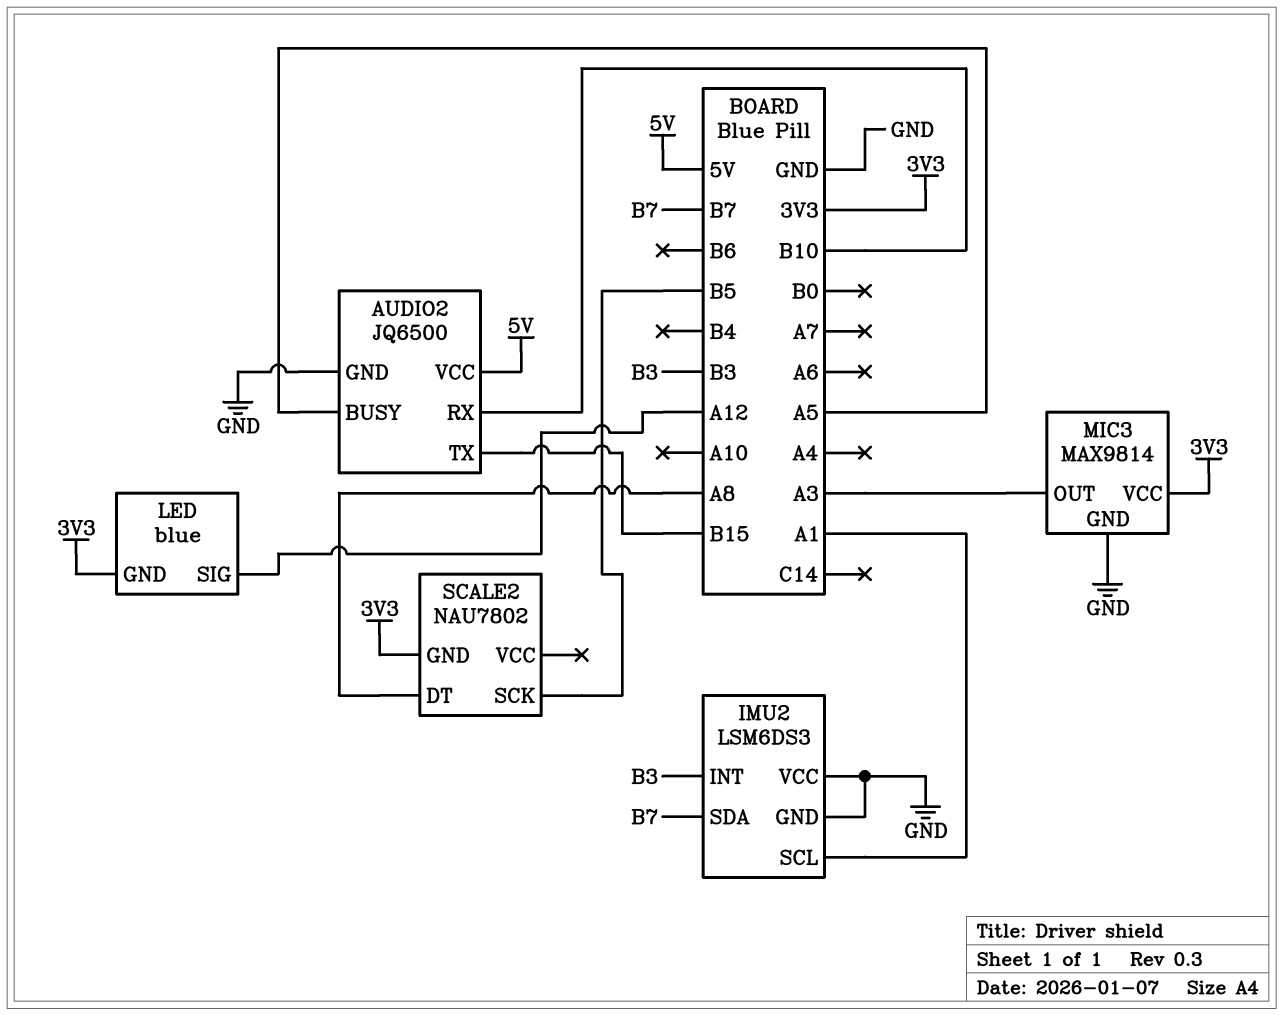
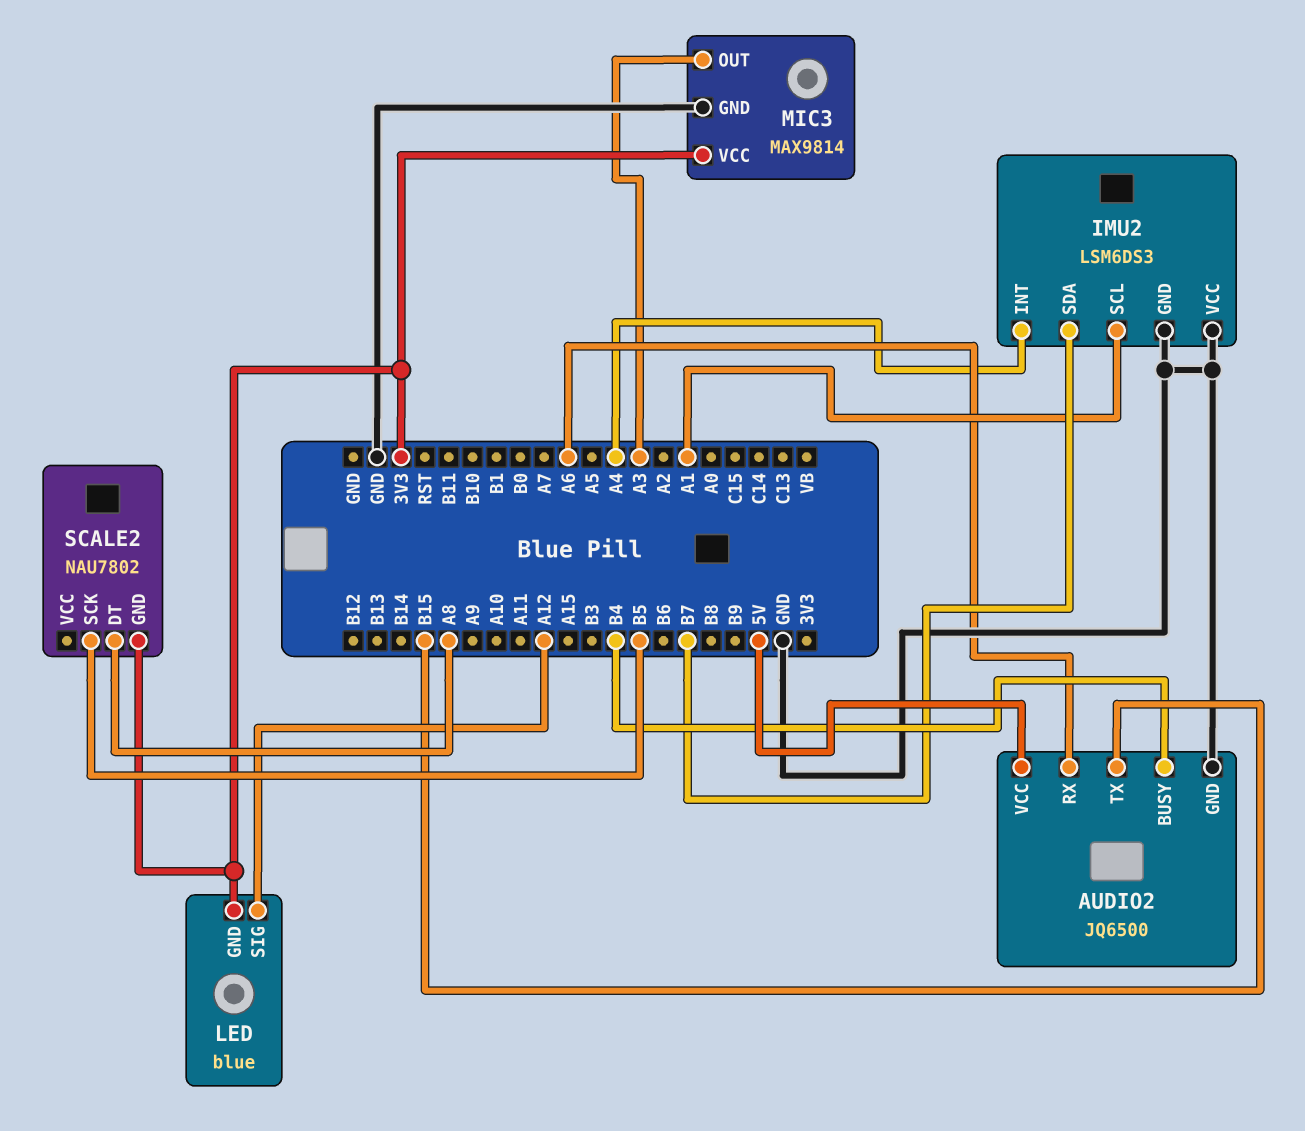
AUDIO2 pin BUSY: A5 -> B4
AUDIO2 pin RX: B10 -> A6
IMU2 pin INT: B3 -> A4

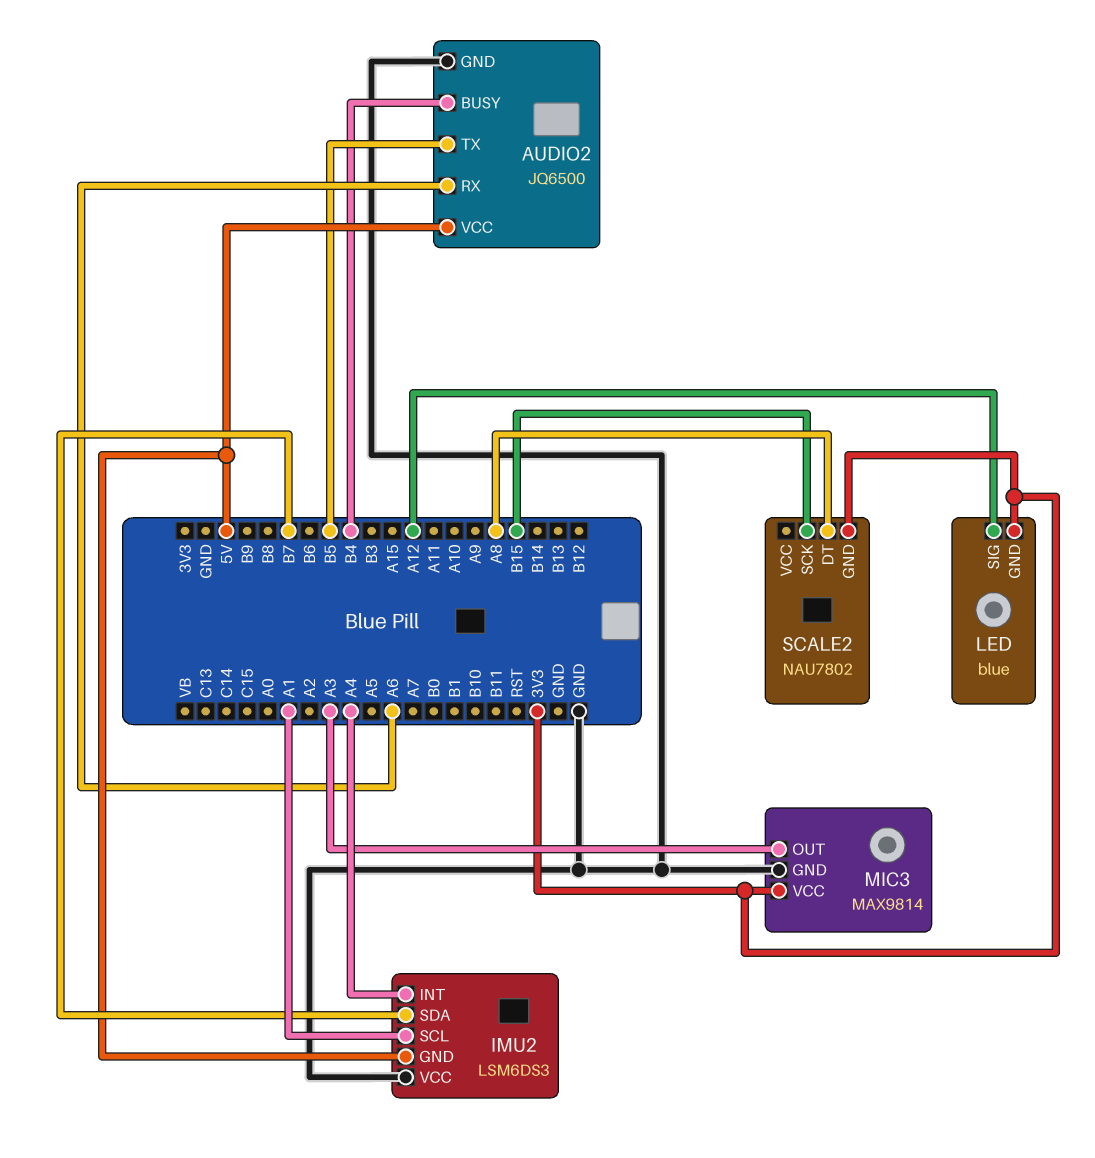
AUDIO2 pin TX: B15 -> B5
IMU2 pin GND: GND -> 5V
SCALE2 pin SCK: B5 -> B15

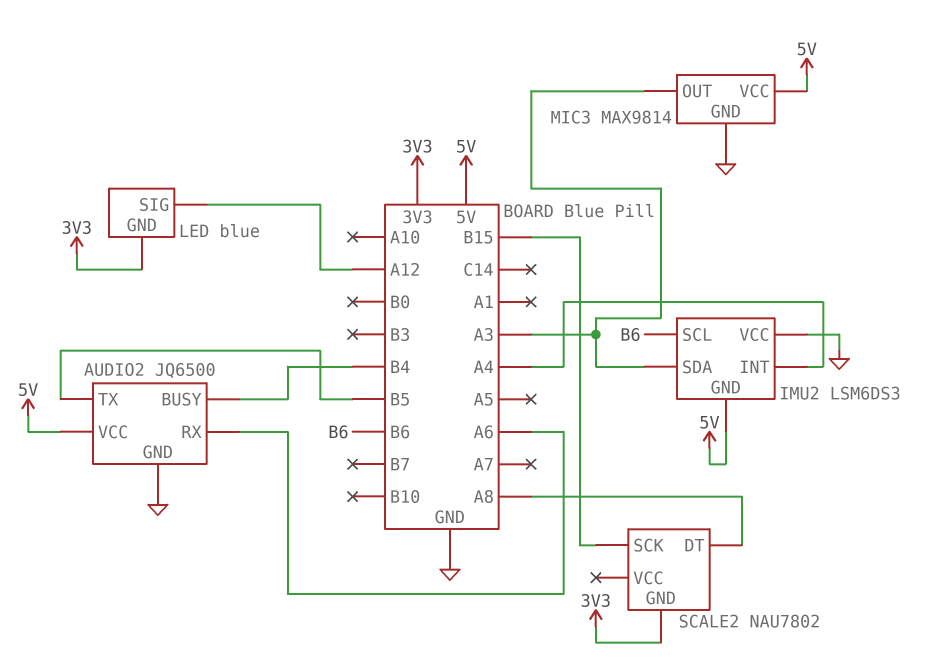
IMU2 pin SCL: A1 -> B6
IMU2 pin SDA: B7 -> A3
MIC3 pin VCC: 3V3 -> 5V

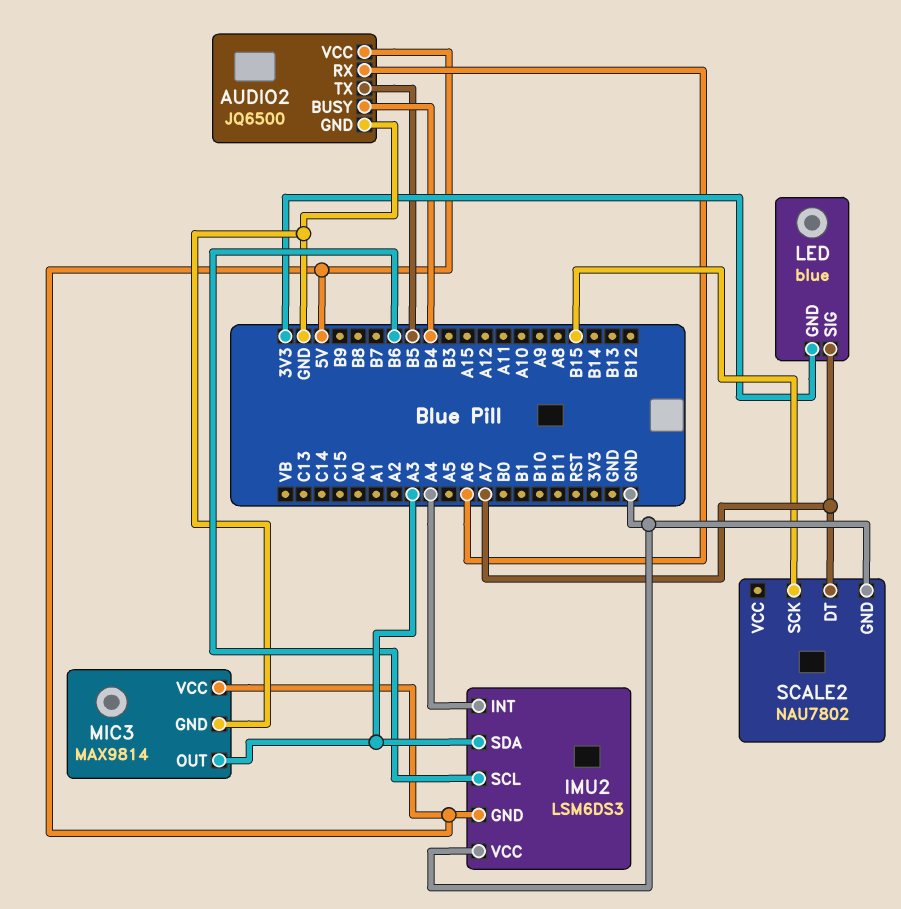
LED pin SIG: A12 -> A7
SCALE2 pin DT: A8 -> A7
SCALE2 pin GND: 3V3 -> GND

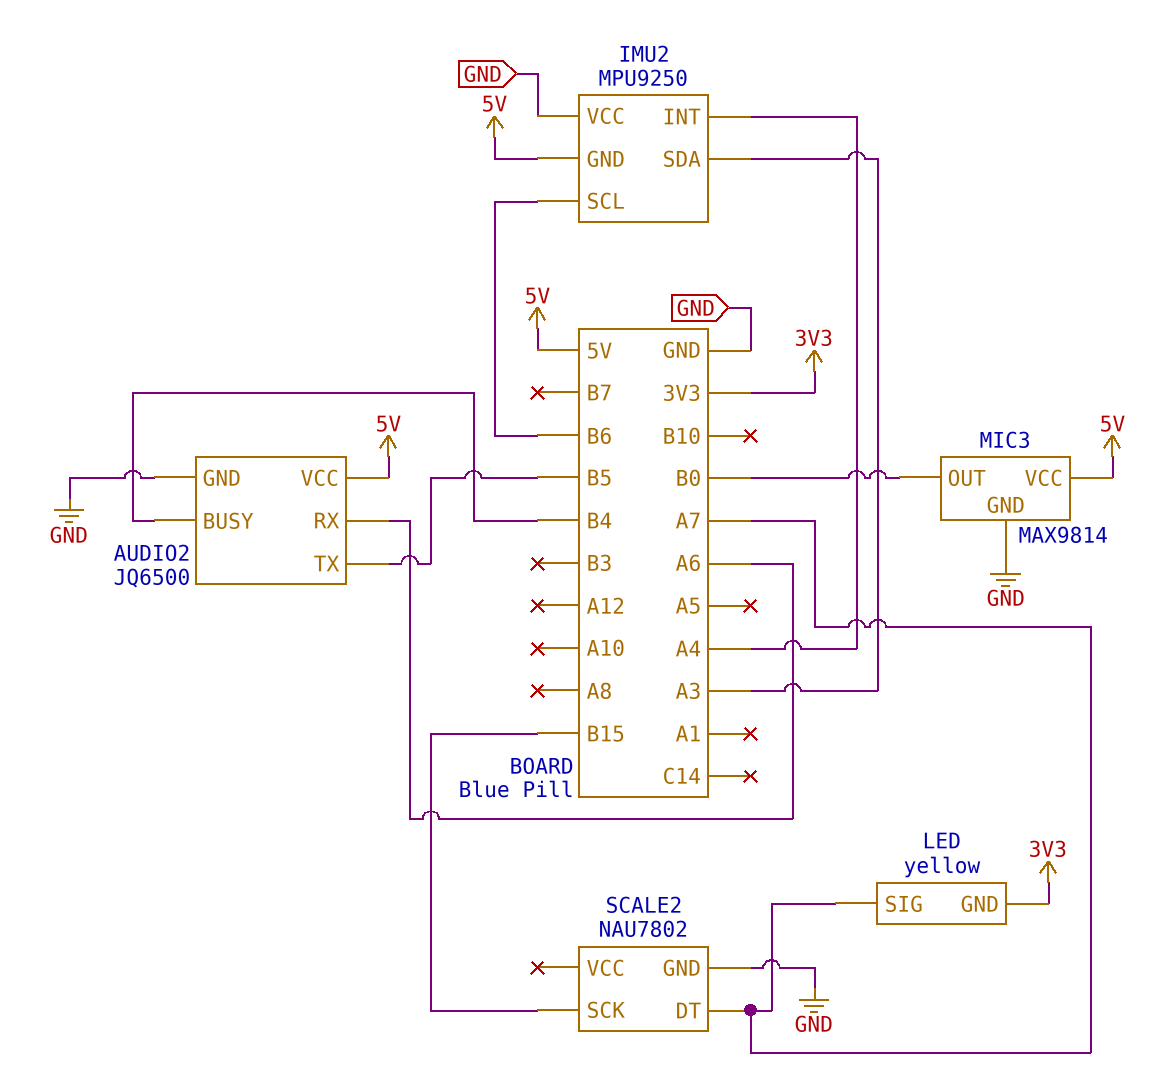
IMU2: LSM6DS3 -> MPU9250
LED: blue -> yellow
MIC3 pin OUT: A3 -> B0

